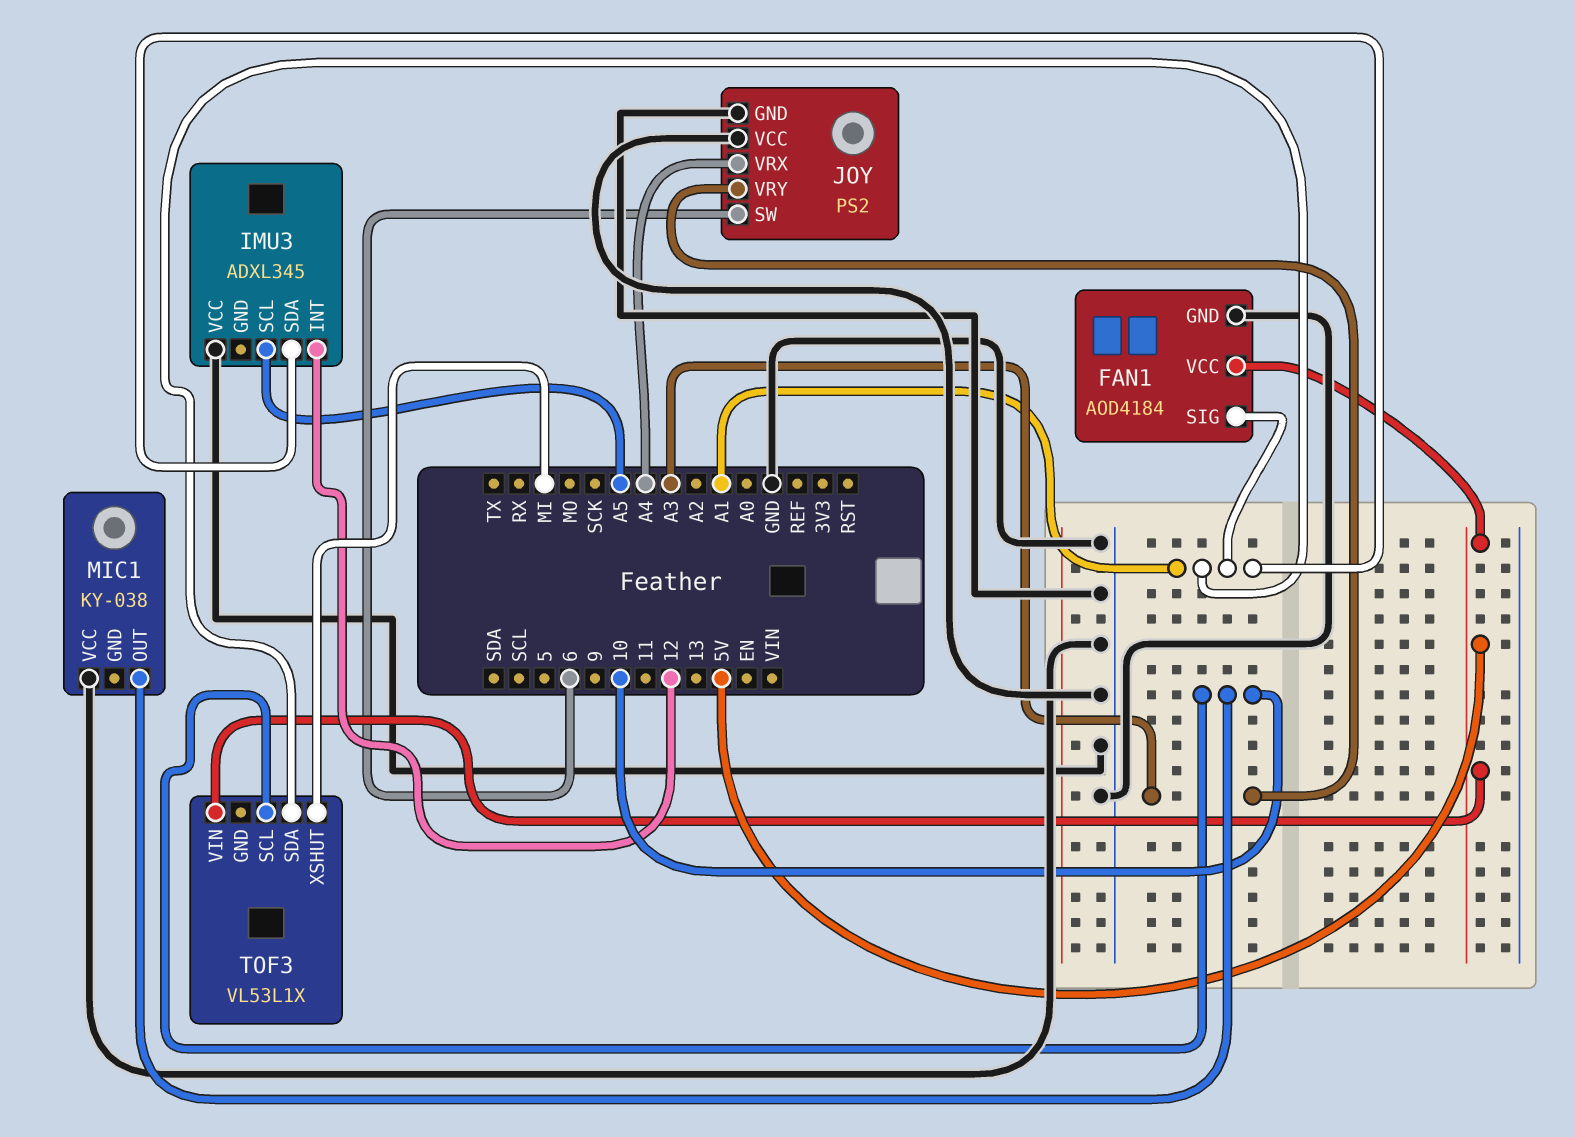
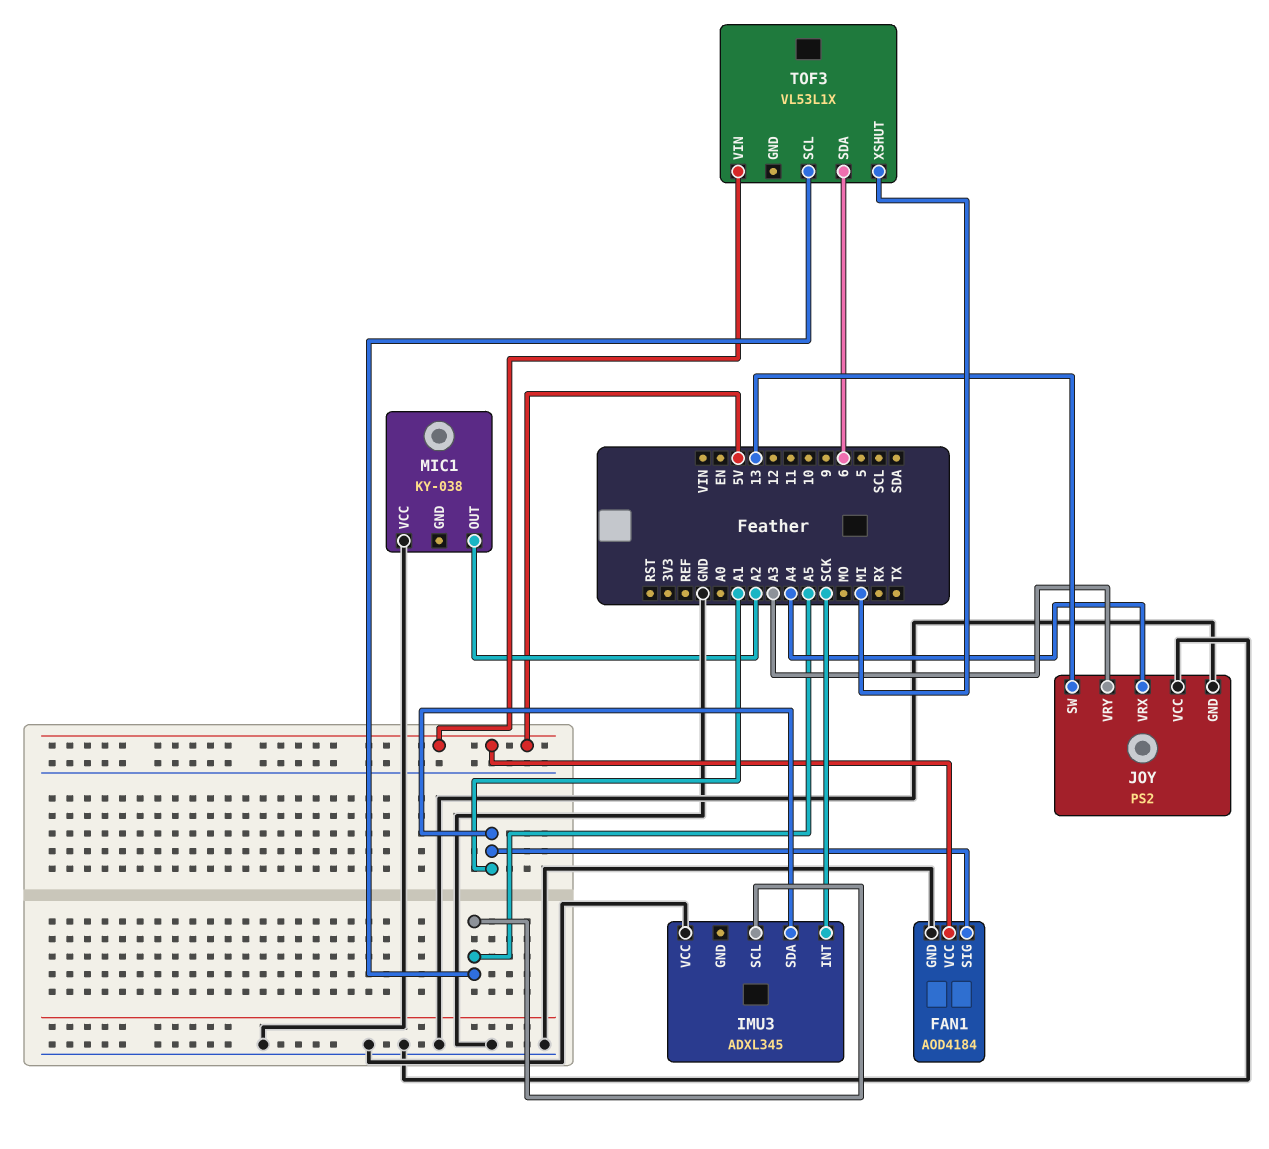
IMU3 pin INT: 12 -> SCK
JOY pin SW: 6 -> 13
MIC1 pin OUT: 10 -> A2
TOF3 pin SCL: 10 -> A5
TOF3 pin SDA: A1 -> 6

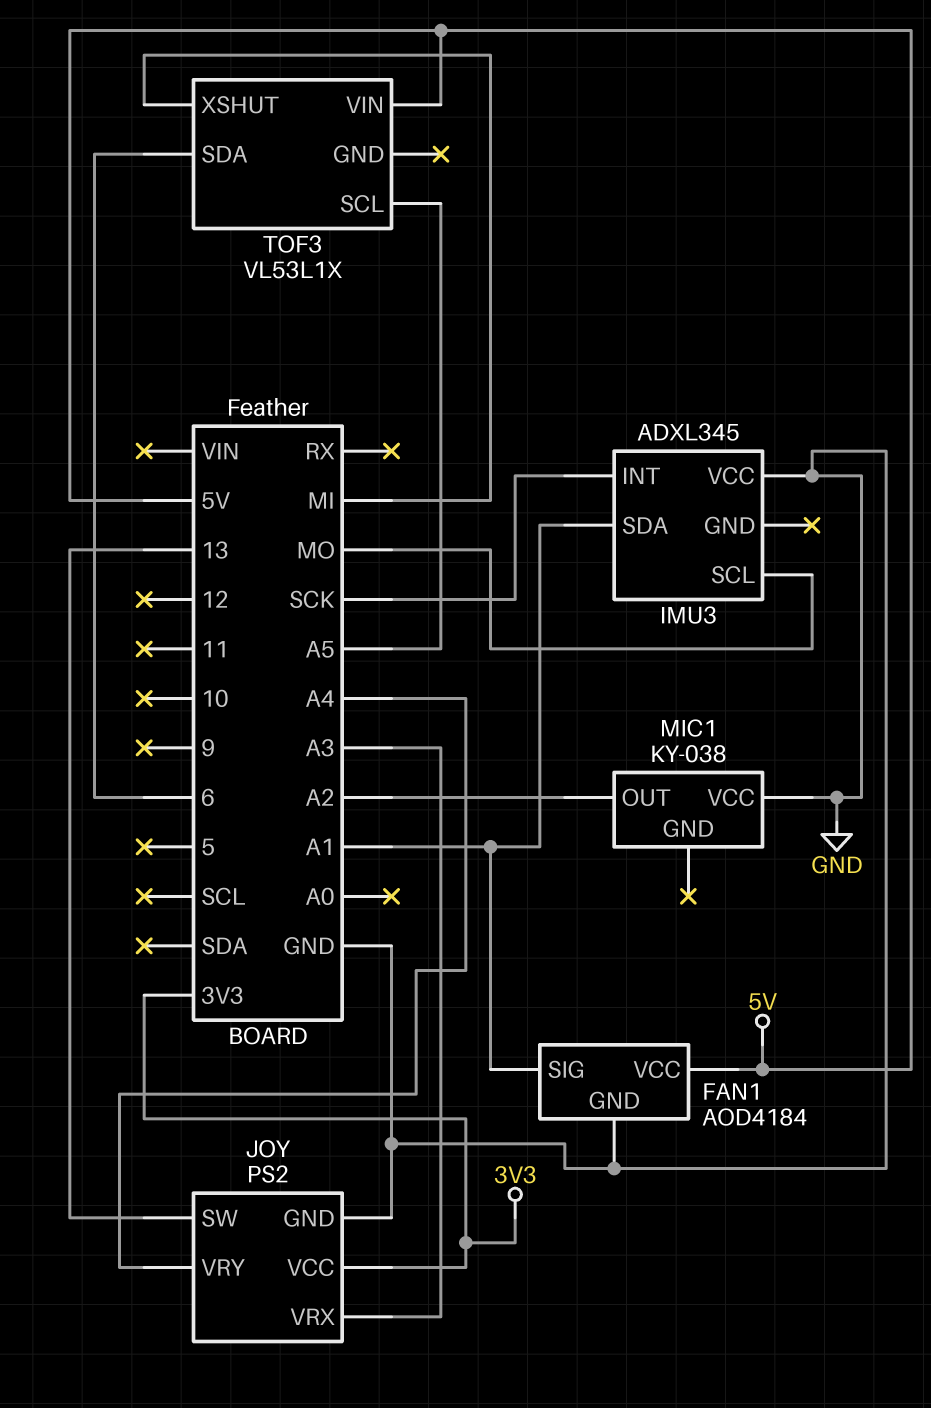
IMU3 pin SCL: A5 -> MO
JOY pin VCC: GND -> 3V3
JOY pin VRX: A4 -> A3
JOY pin VRY: A3 -> A4

